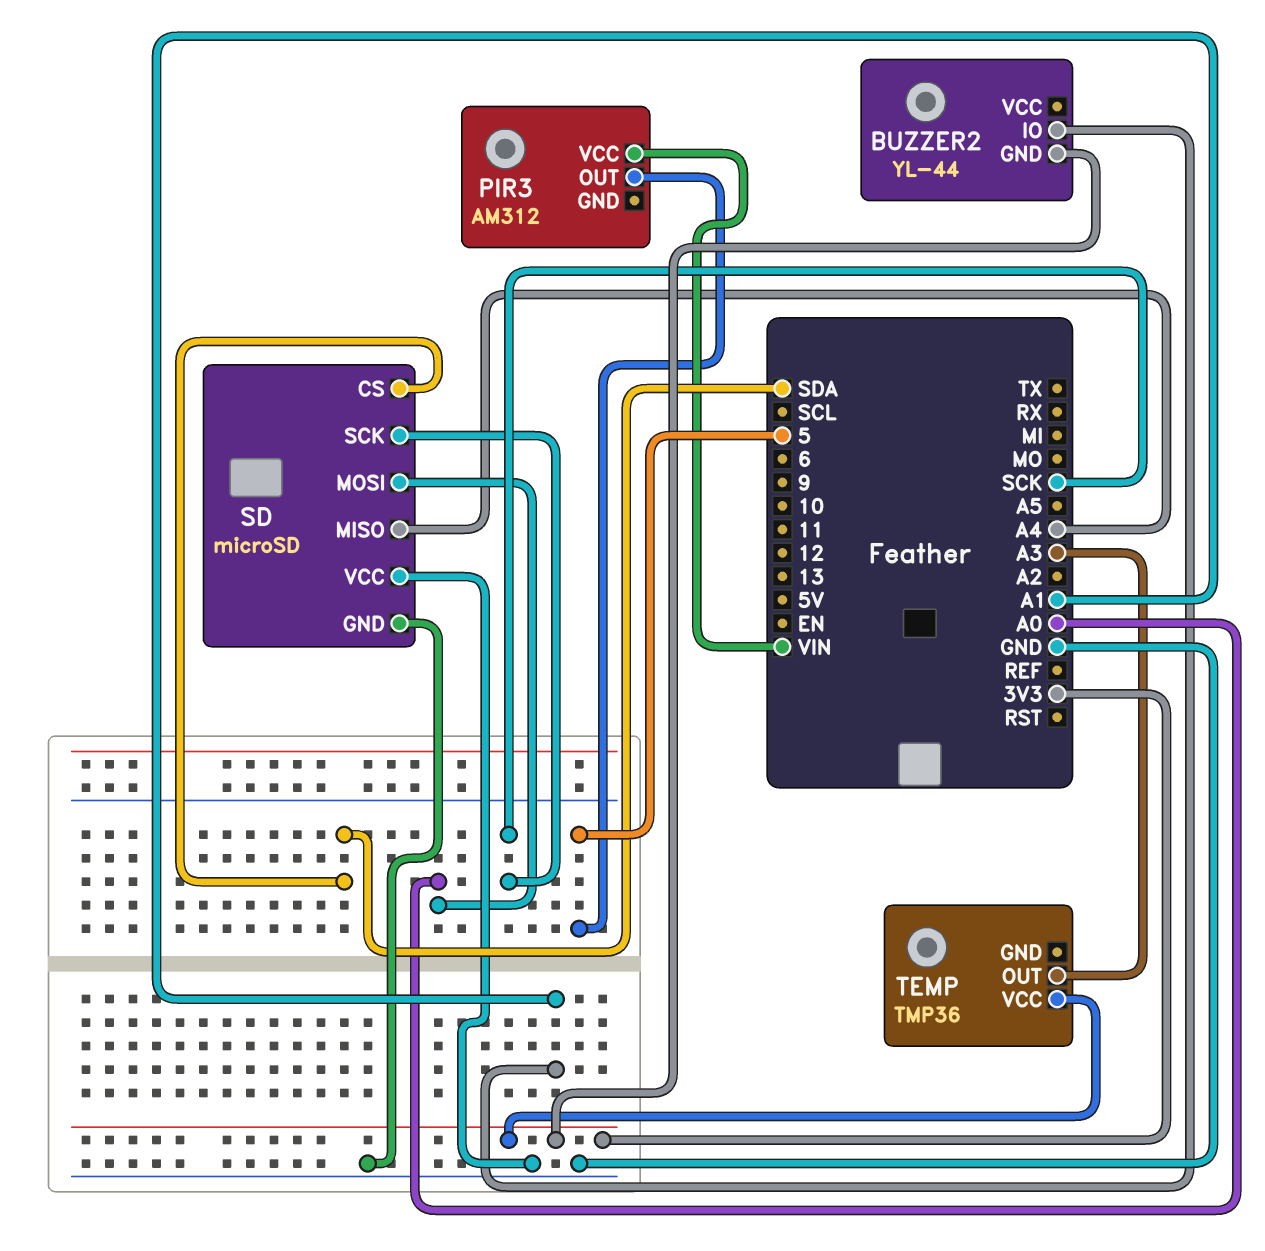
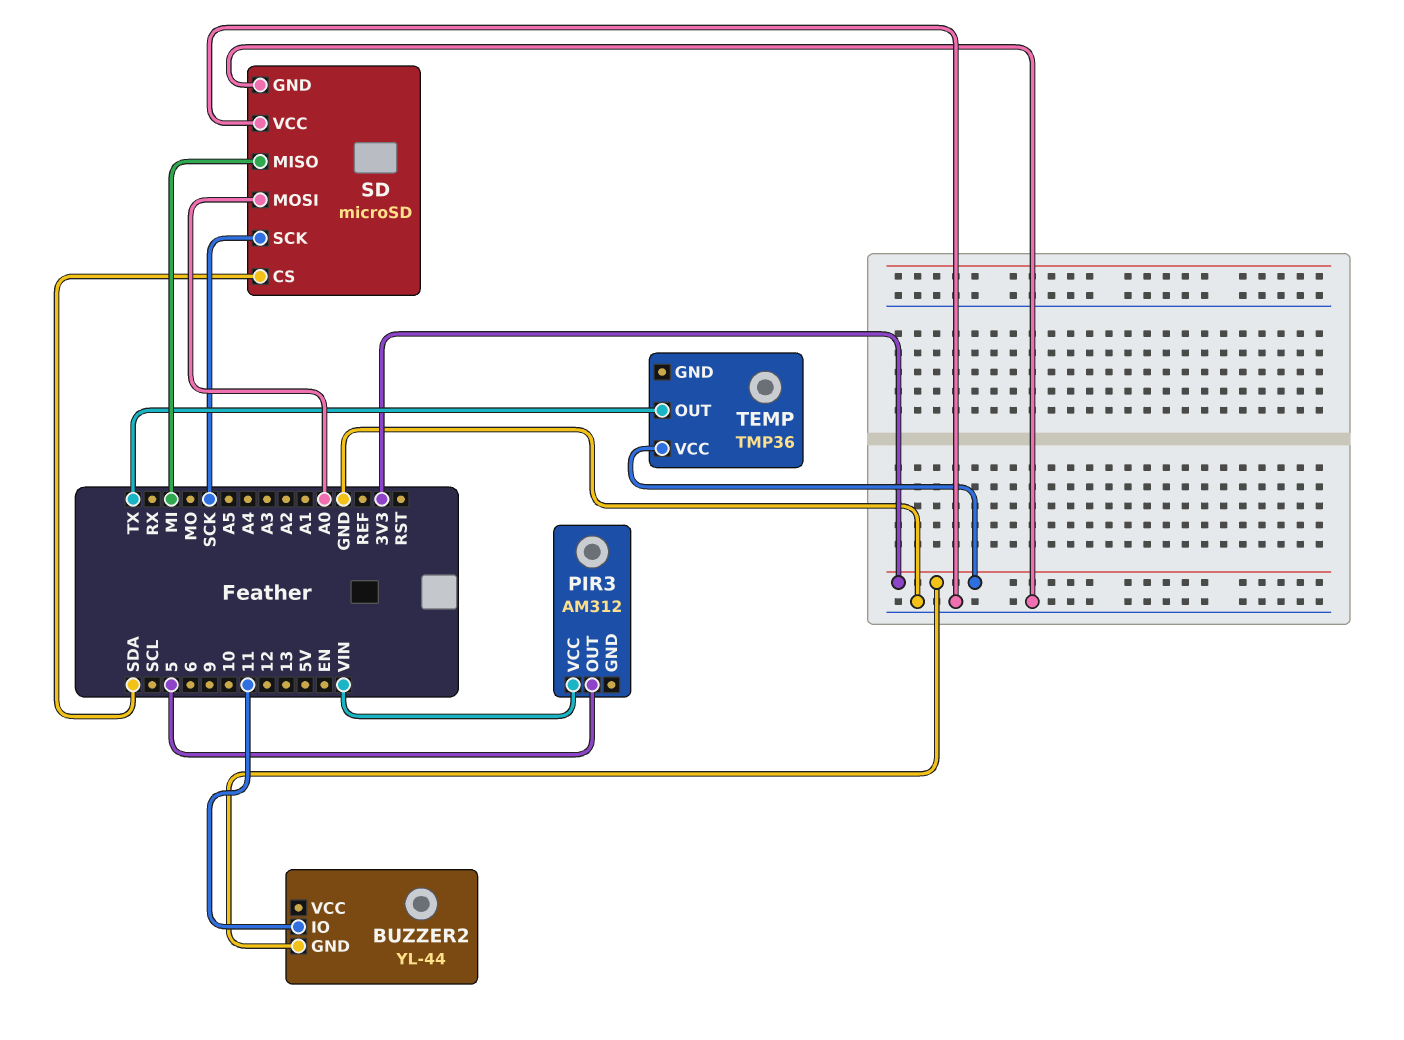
BUZZER2 pin IO: A1 -> 11
SD pin MISO: A4 -> MI
TEMP pin OUT: A3 -> TX

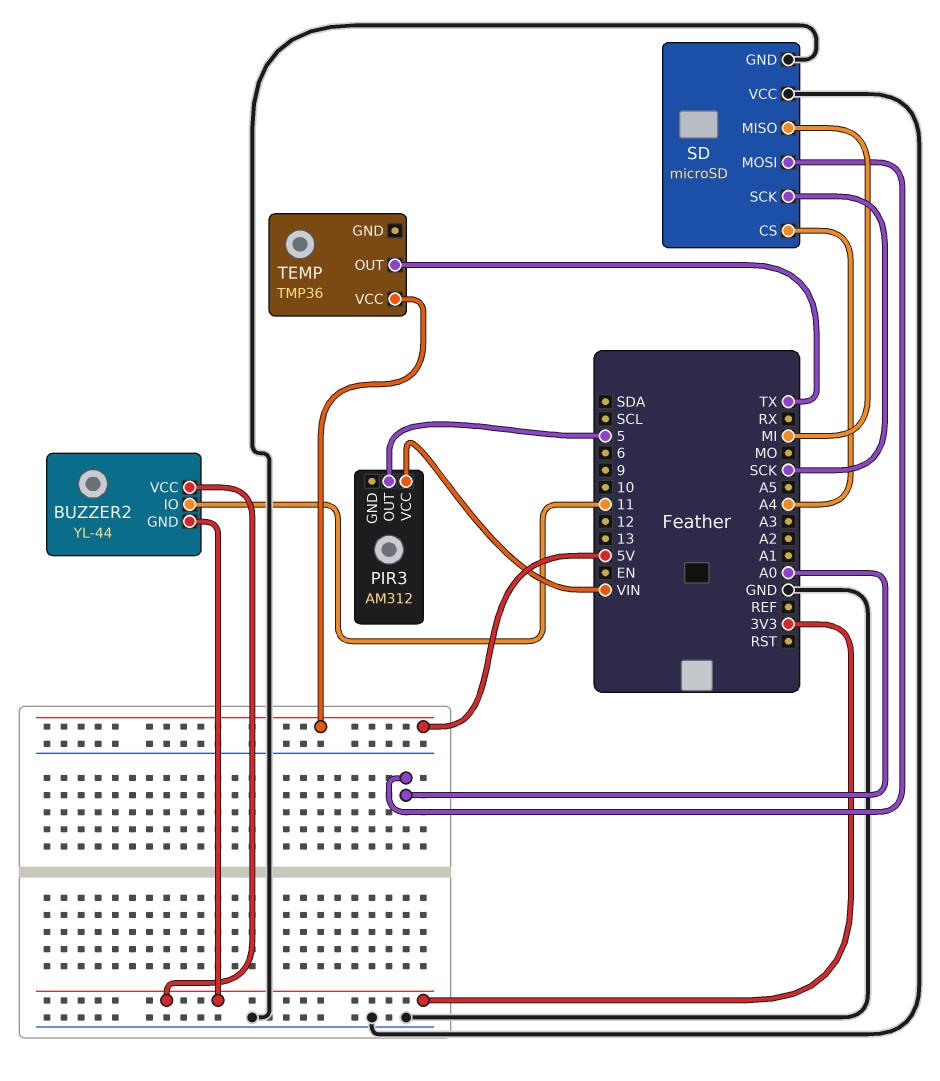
BUZZER2 pin VCC: none -> 3V3
SD pin CS: SDA -> A4
TEMP pin VCC: 3V3 -> 5V

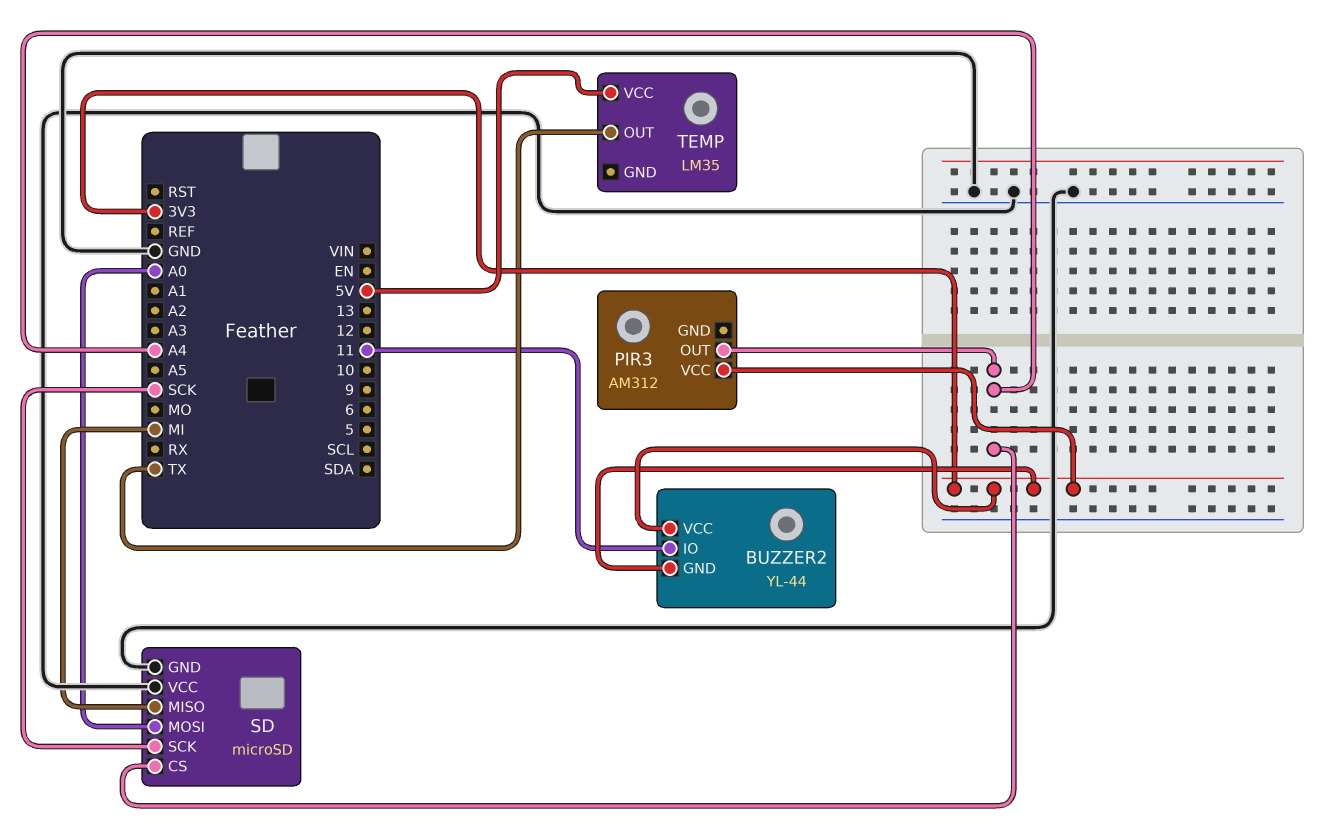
PIR3 pin OUT: 5 -> A4
PIR3 pin VCC: VIN -> 3V3
TEMP: TMP36 -> LM35

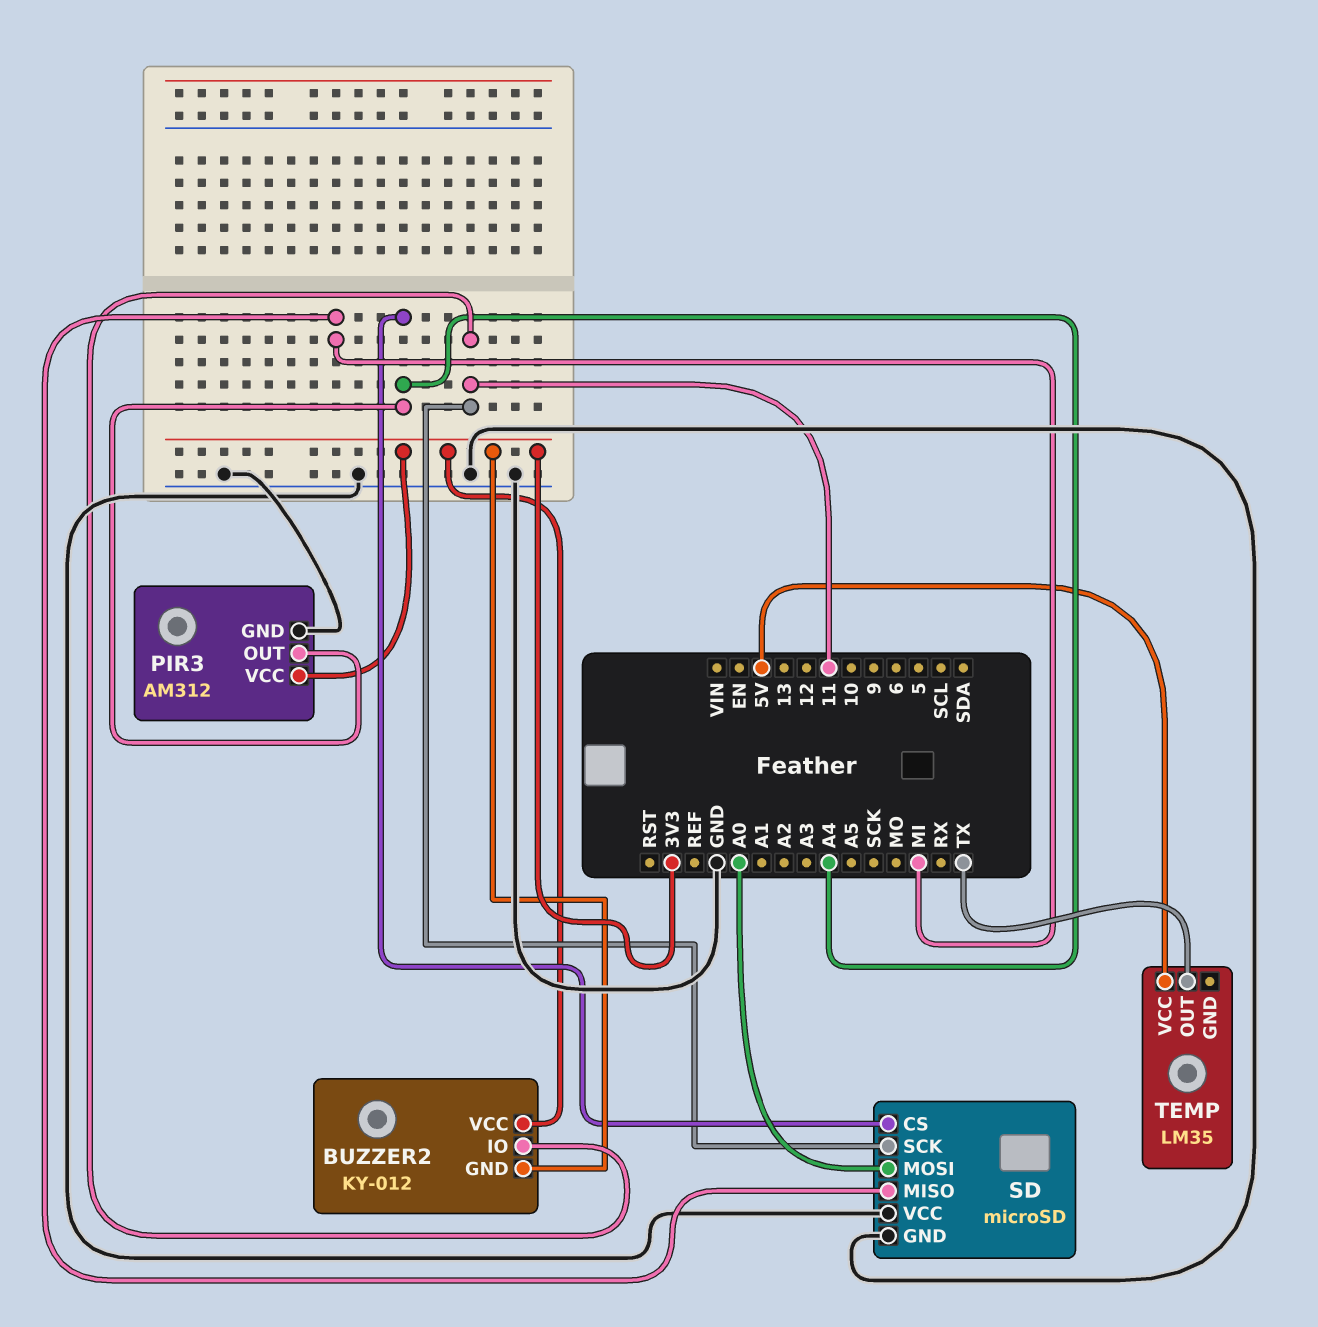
BUZZER2: YL-44 -> KY-012
PIR3 pin GND: none -> GND
SD pin SCK: SCK -> 11

